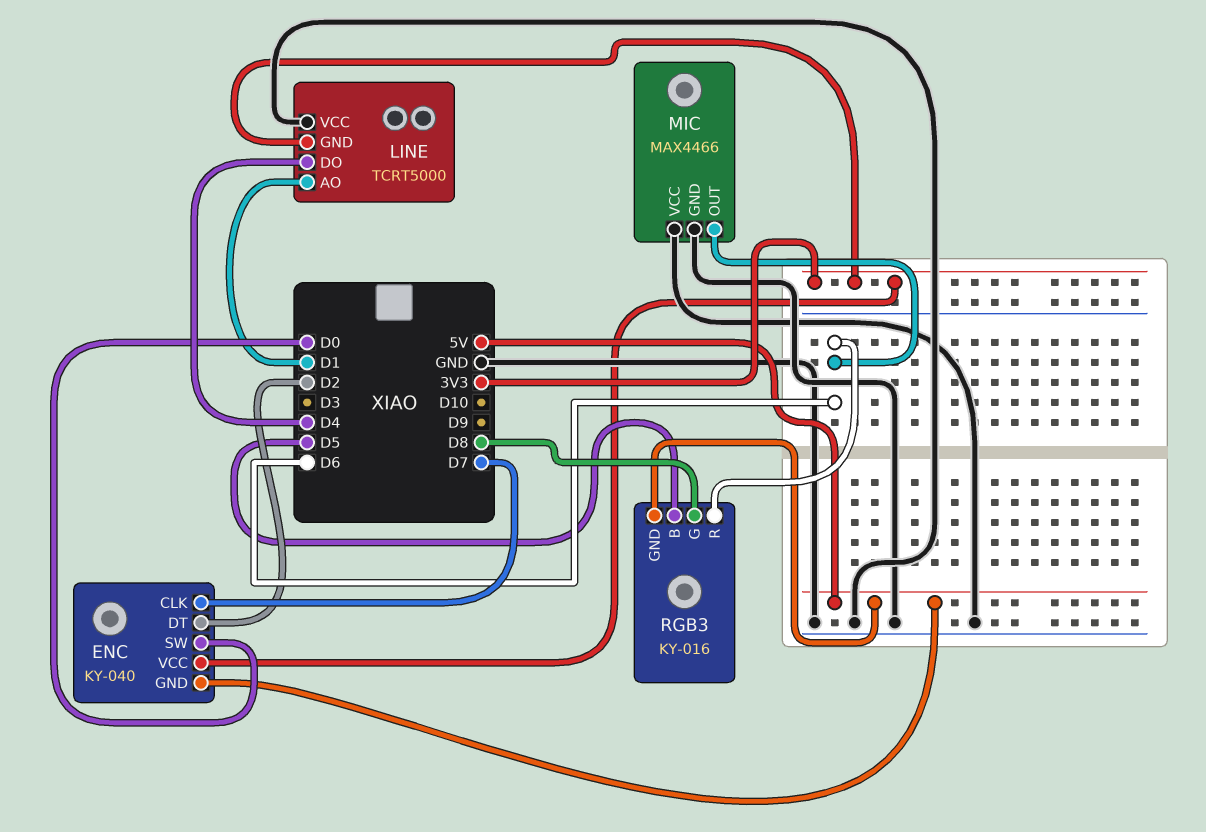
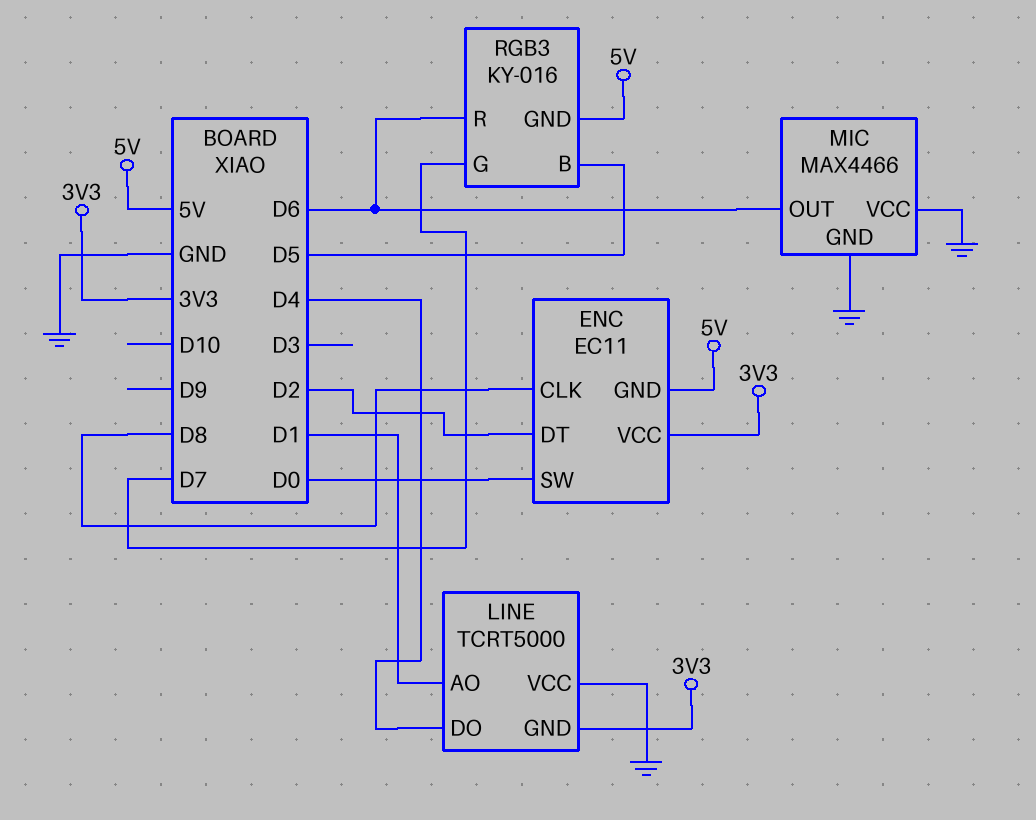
ENC: KY-040 -> EC11
ENC pin CLK: D7 -> D8
RGB3 pin G: D8 -> D7

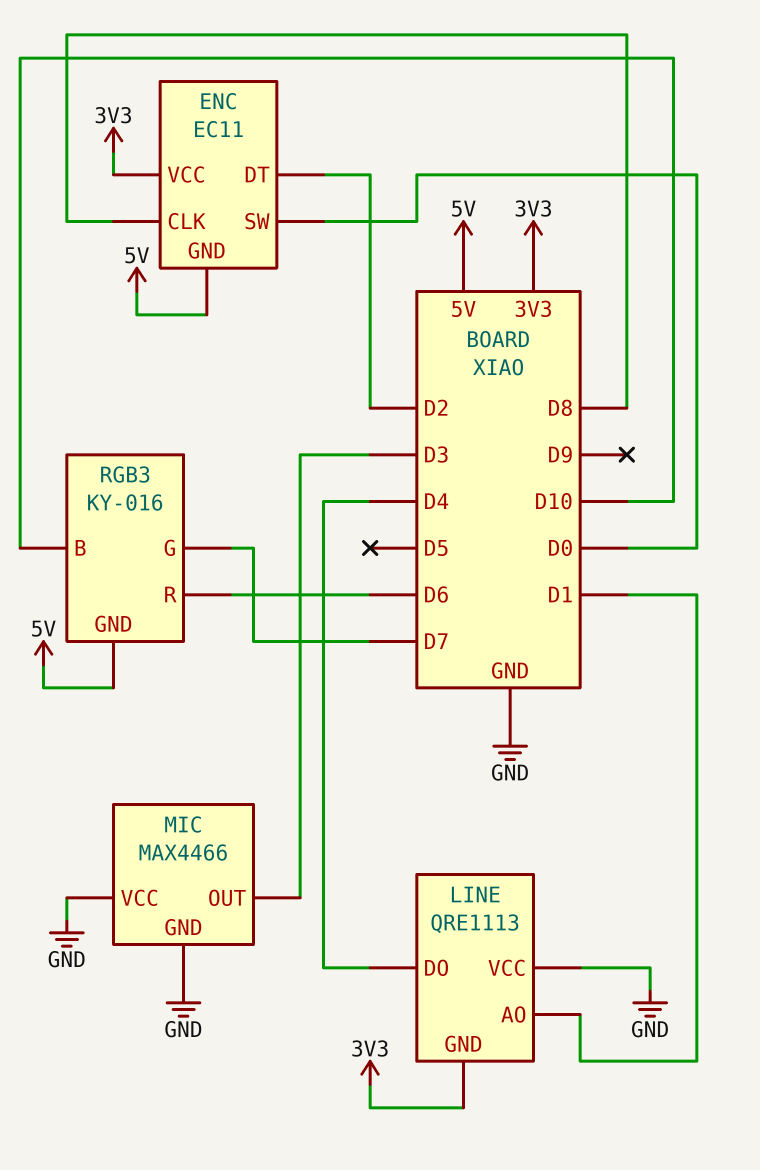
LINE: TCRT5000 -> QRE1113
MIC pin OUT: D6 -> D3
RGB3 pin B: D5 -> D10

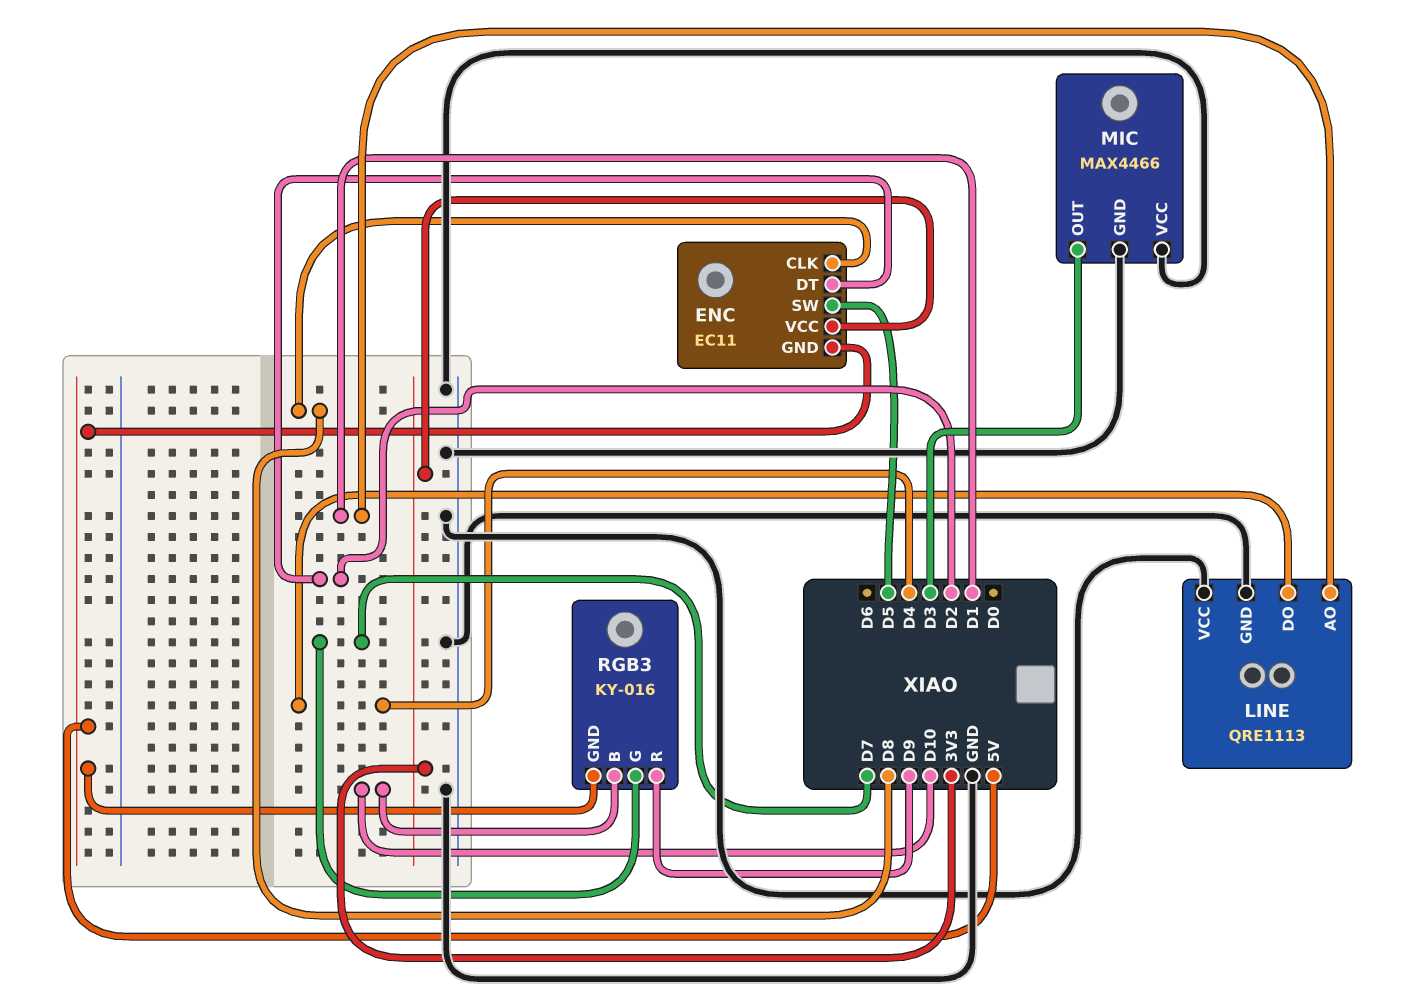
ENC pin SW: D0 -> D5
LINE pin GND: 3V3 -> GND
RGB3 pin R: D6 -> D9

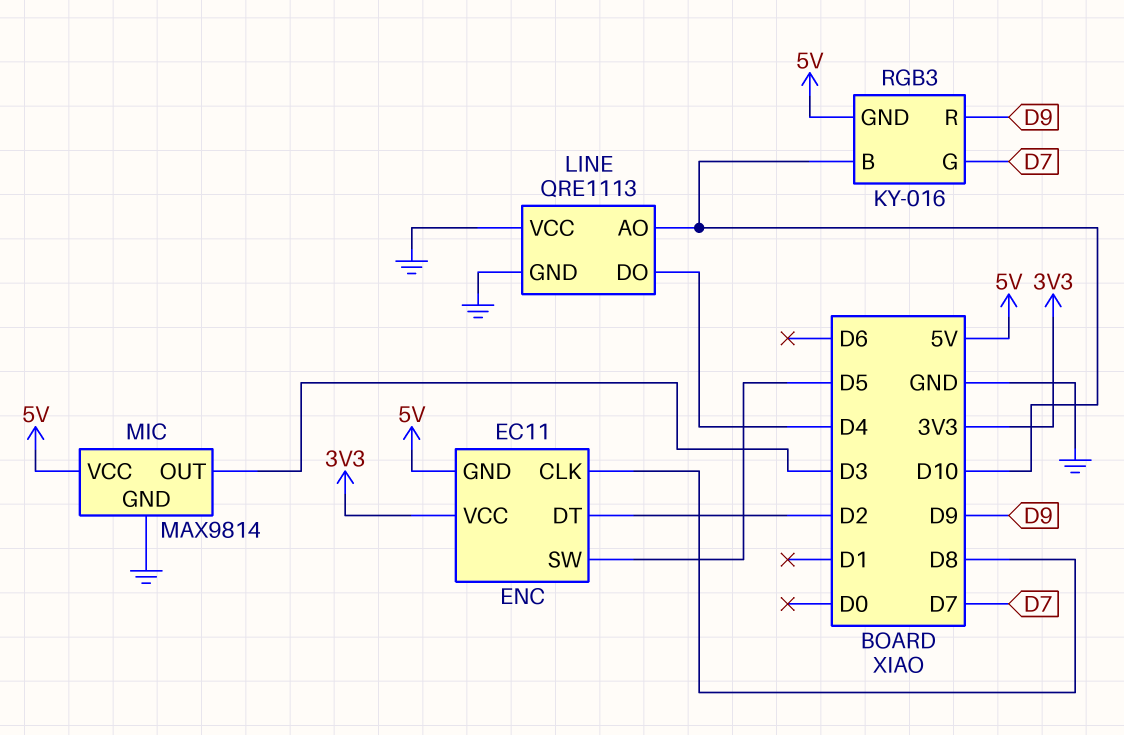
LINE pin AO: D1 -> D10
MIC: MAX4466 -> MAX9814
MIC pin VCC: GND -> 5V

